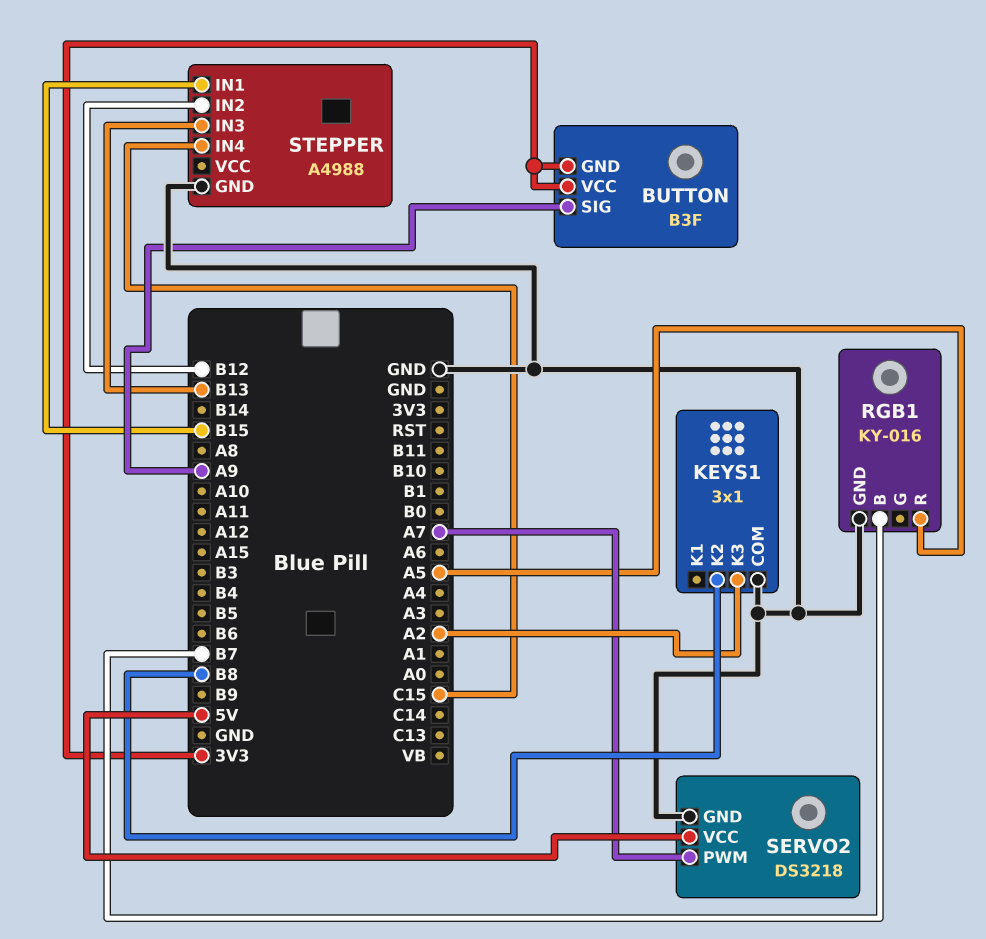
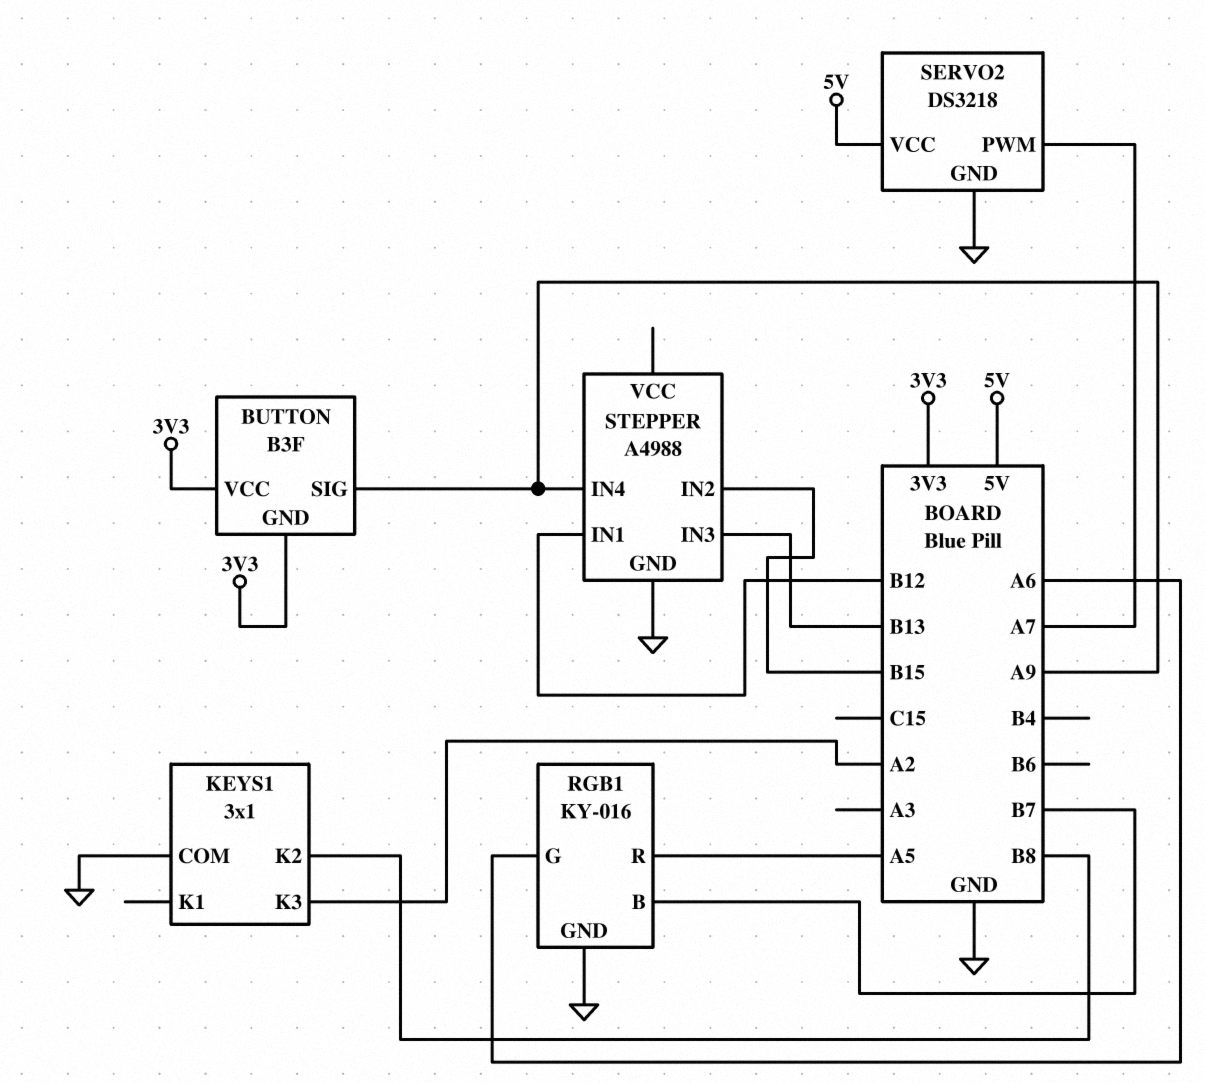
RGB1 pin G: none -> A6
STEPPER pin IN1: B15 -> B12
STEPPER pin IN2: B12 -> B15
STEPPER pin IN4: C15 -> A9

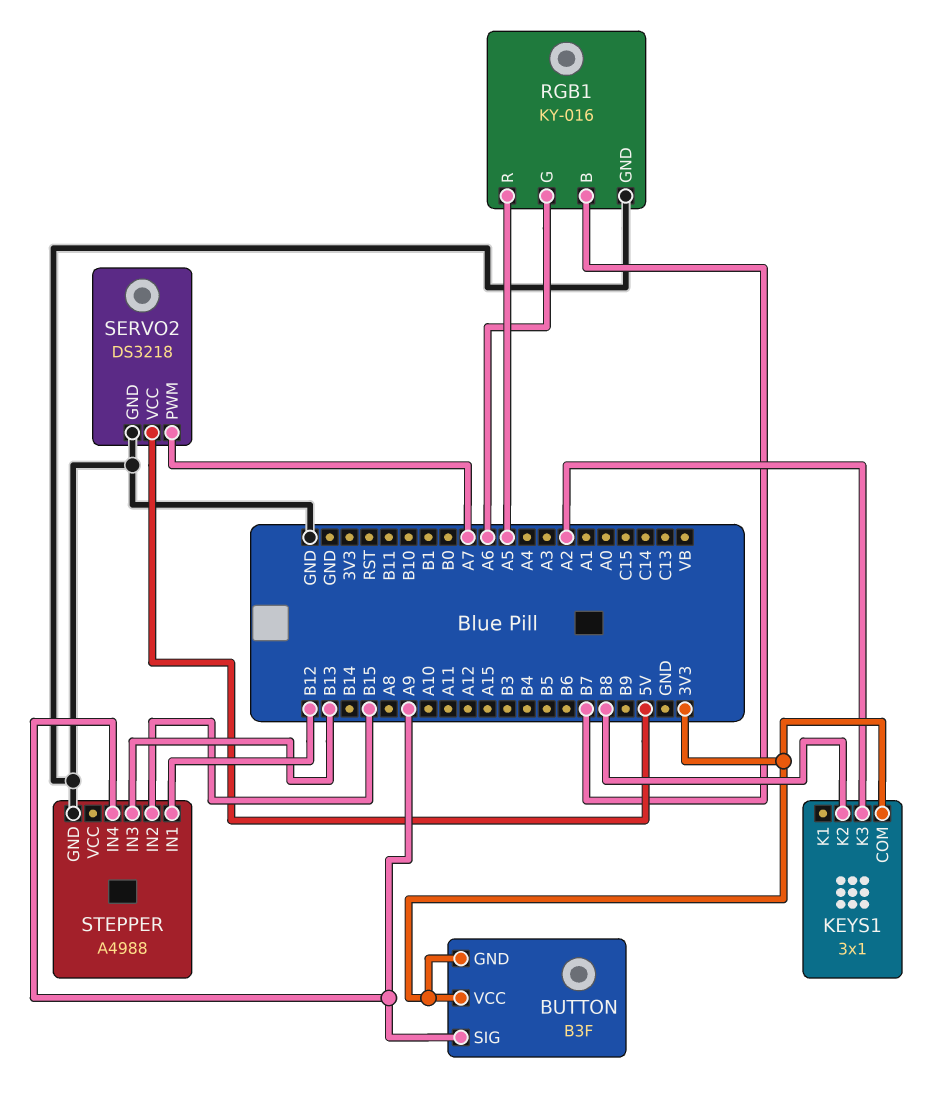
KEYS1 pin COM: GND -> 3V3

